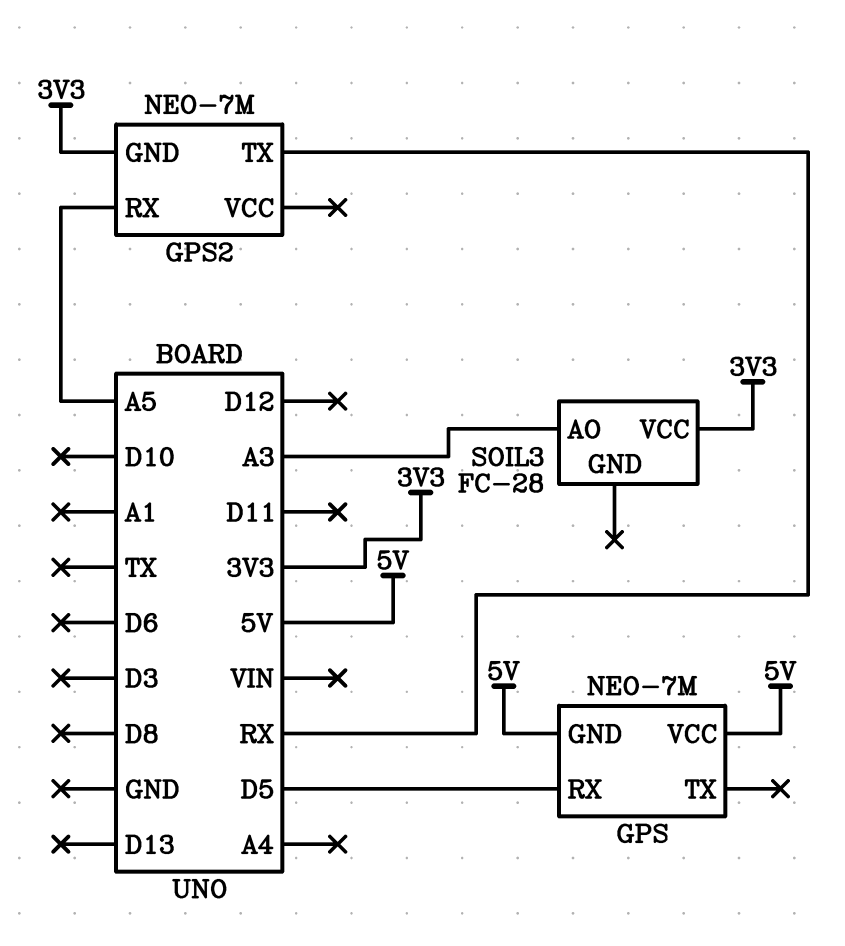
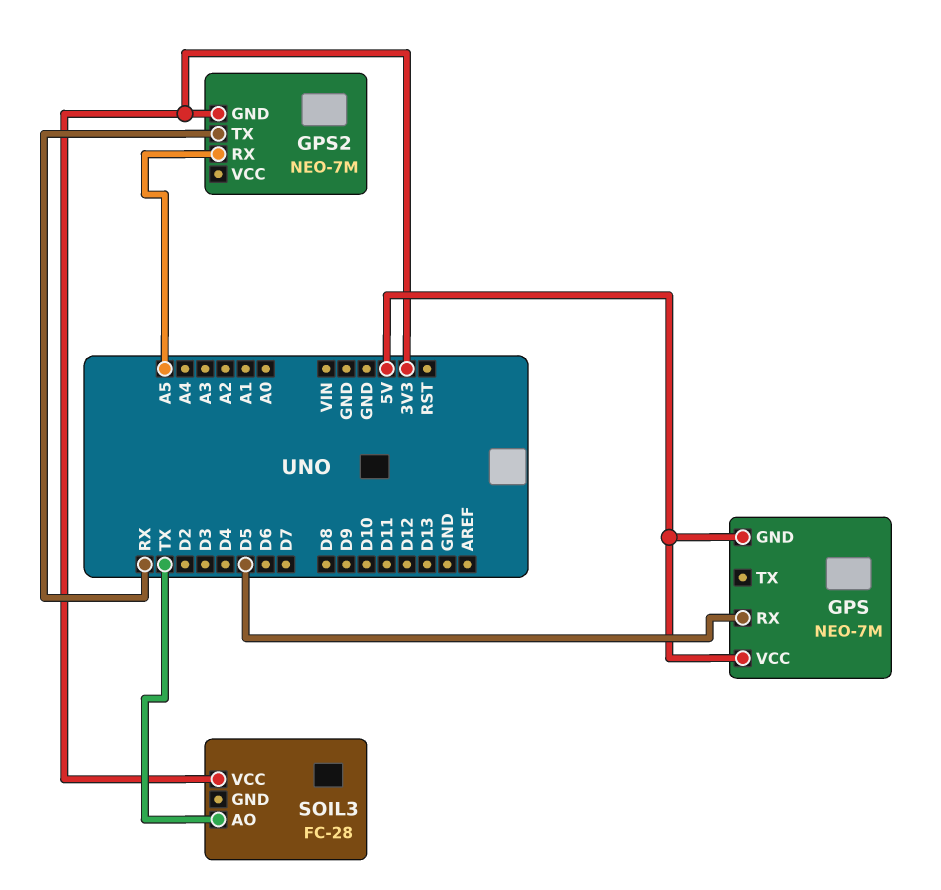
SOIL3 pin AO: A3 -> TX

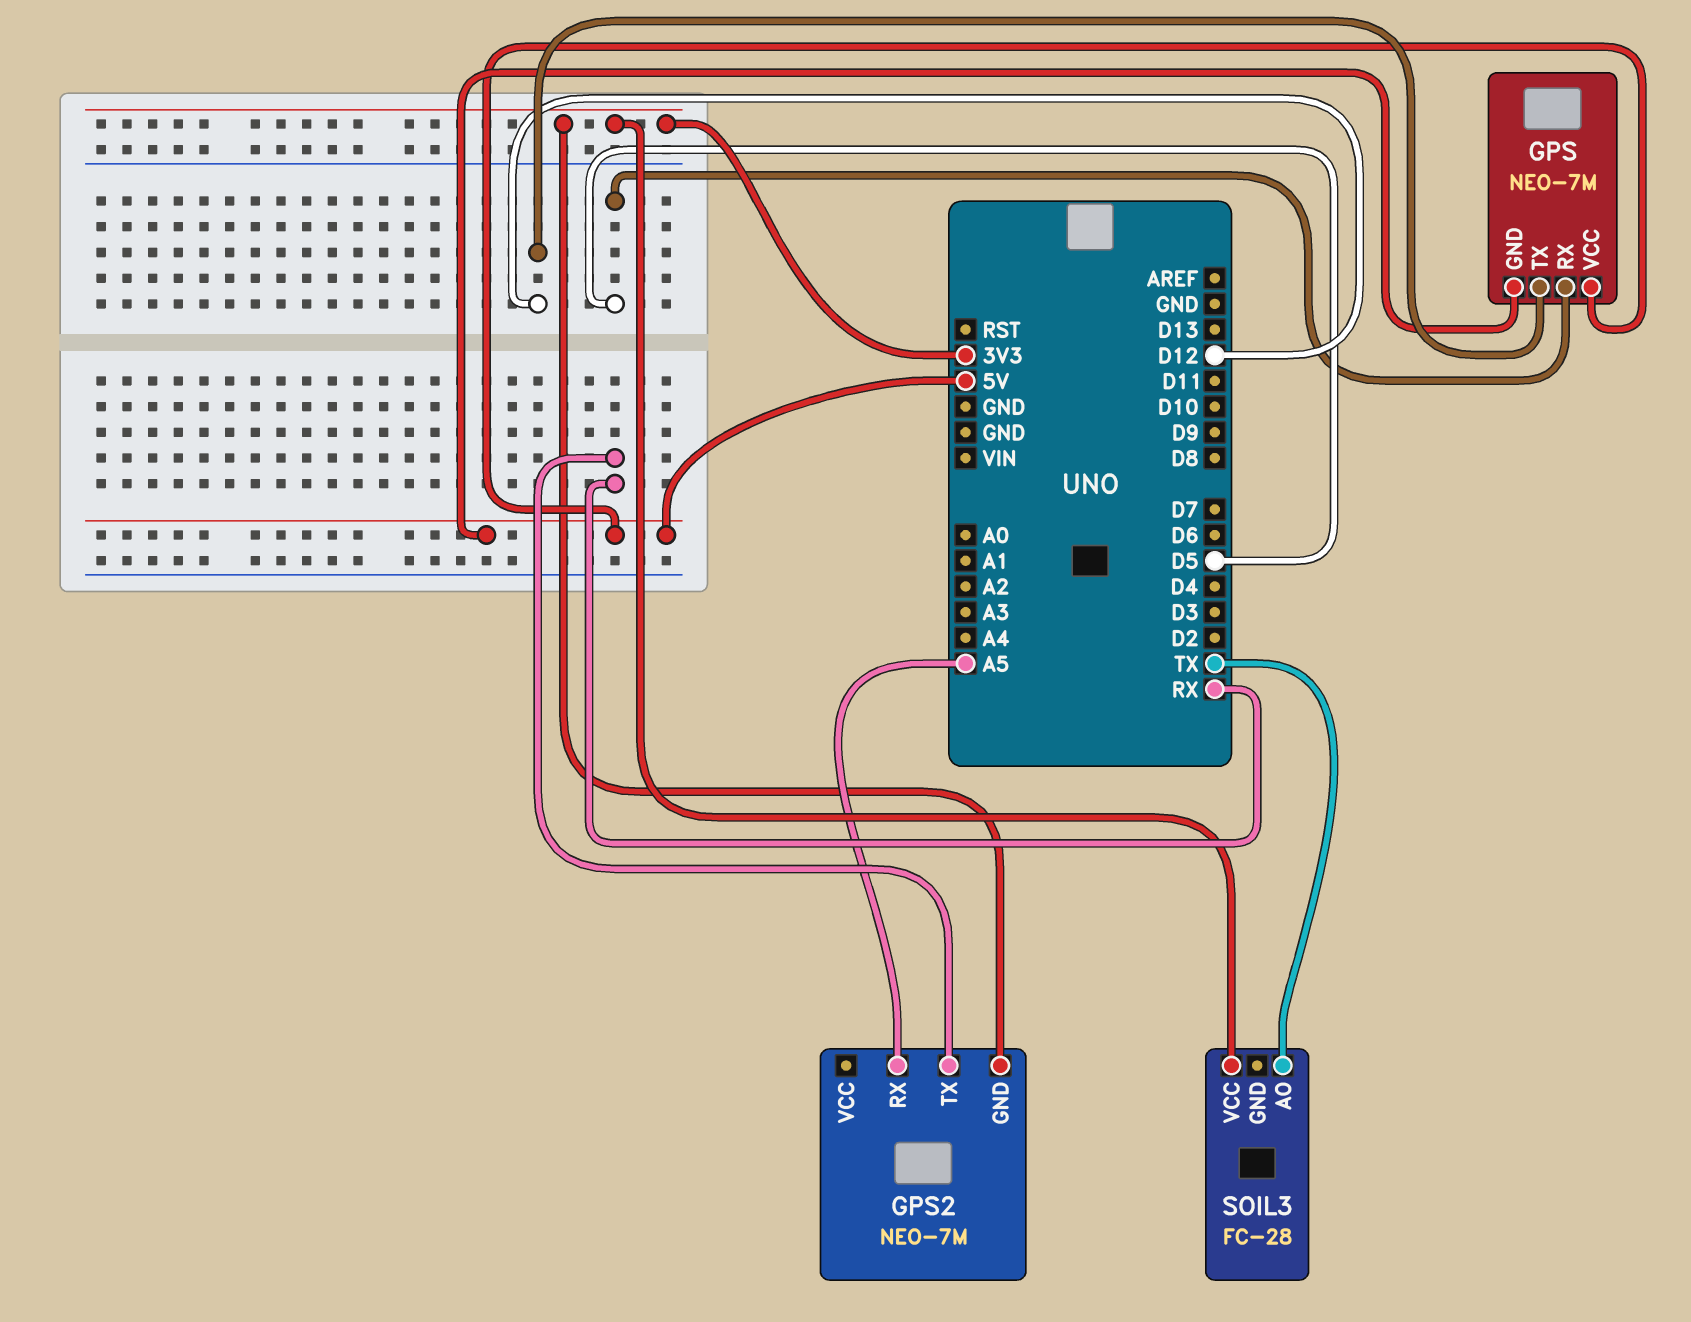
GPS pin TX: none -> D12

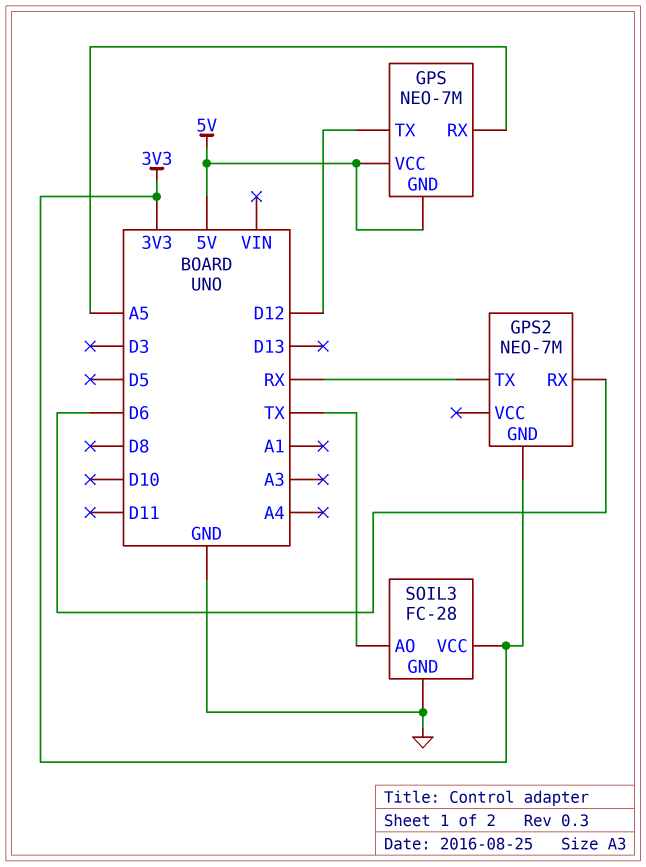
GPS pin RX: D5 -> A5
GPS2 pin RX: A5 -> D6
SOIL3 pin GND: none -> GND

